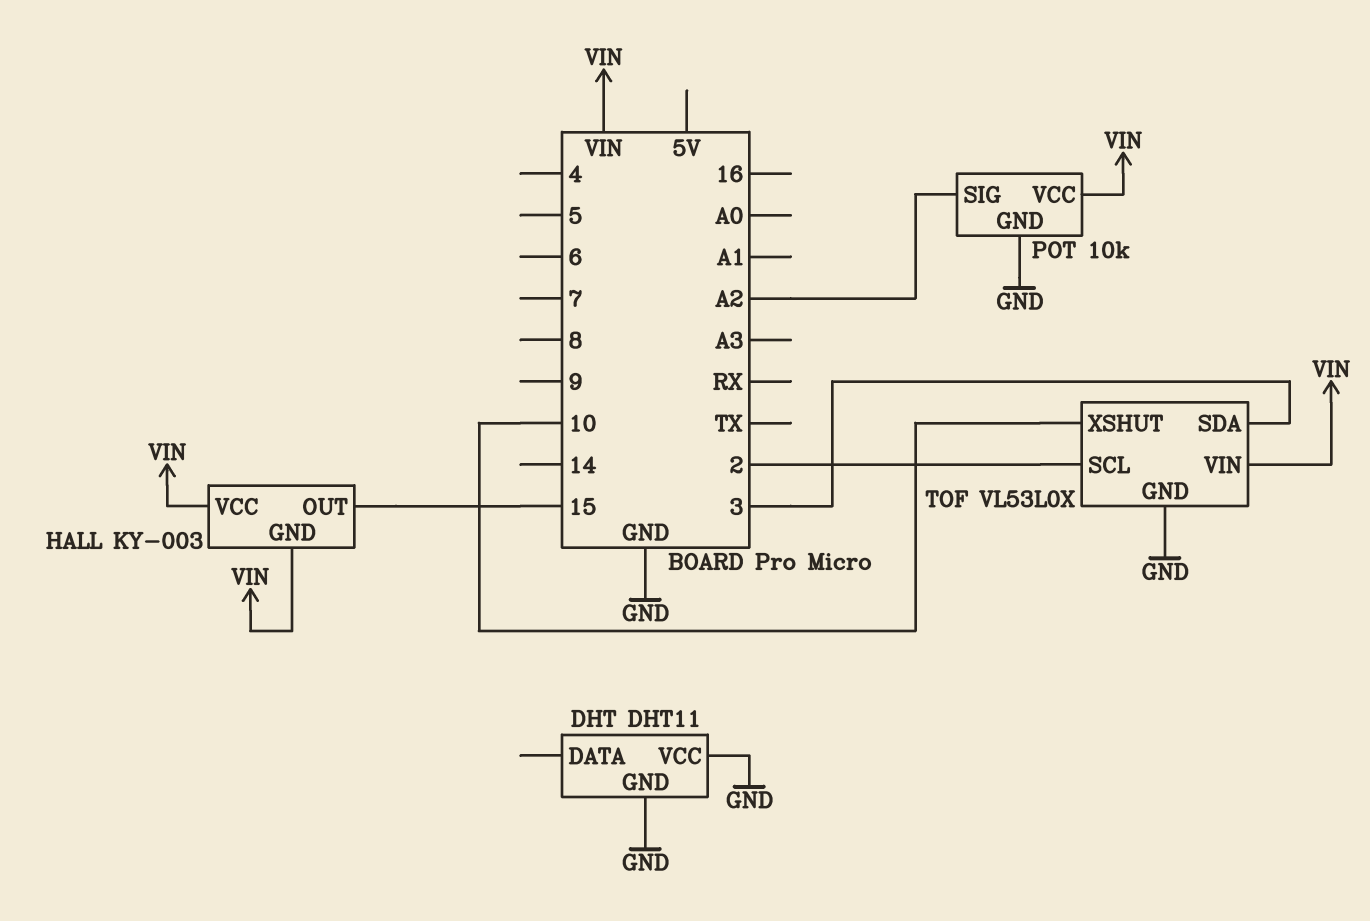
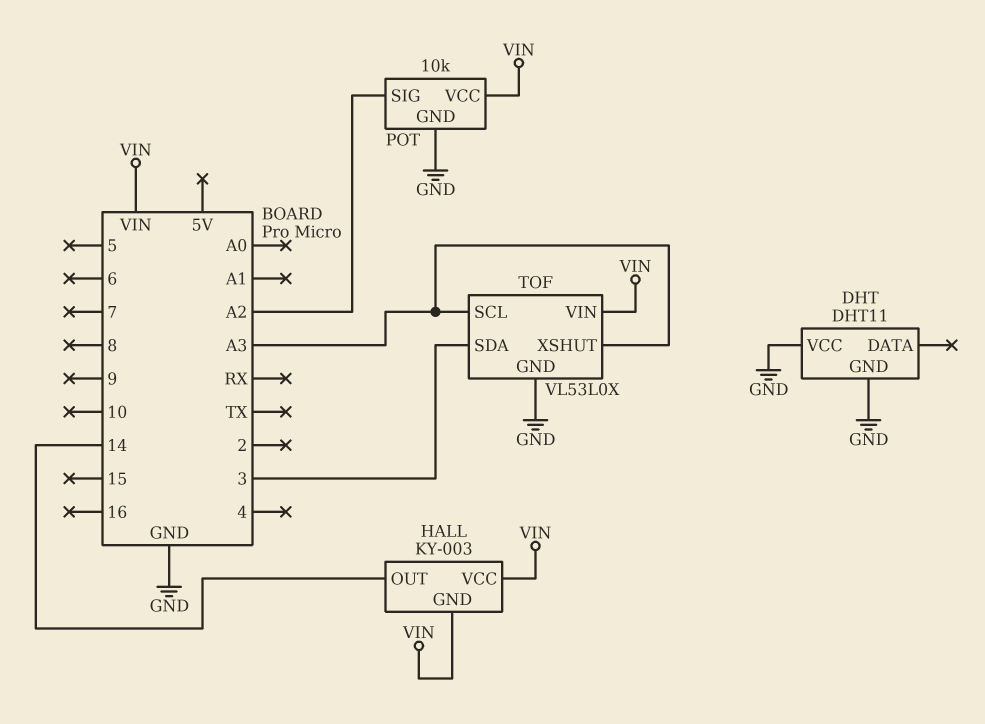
HALL pin OUT: 15 -> 14
TOF pin SCL: 2 -> A3
TOF pin XSHUT: 10 -> A3

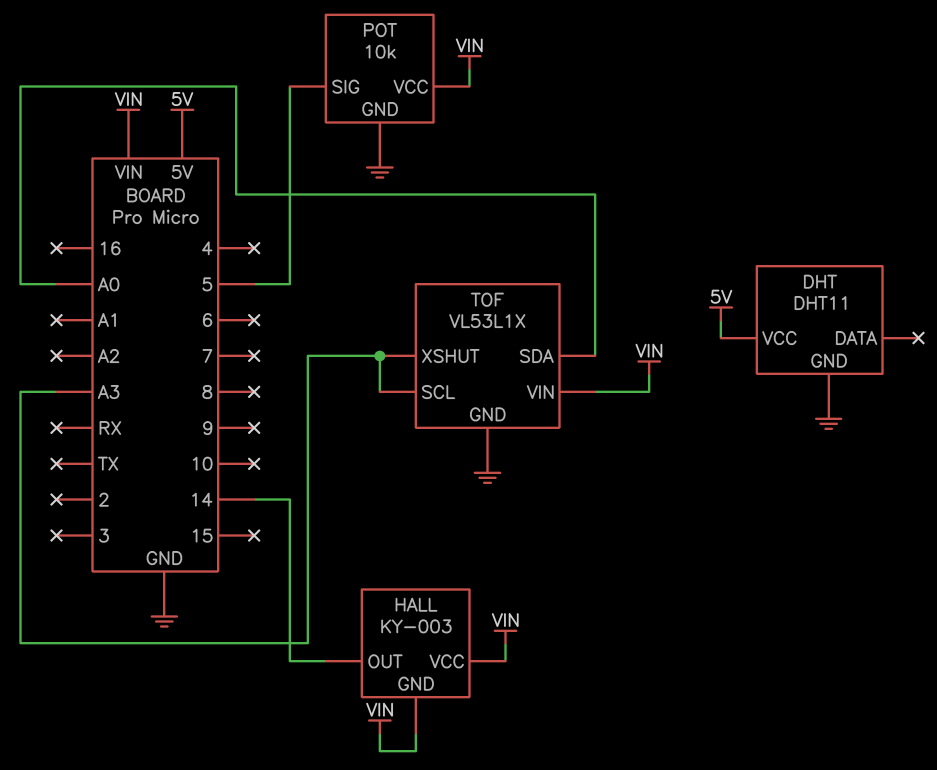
DHT pin VCC: GND -> 5V
POT pin SIG: A2 -> 5
TOF: VL53L0X -> VL53L1X
TOF pin SDA: 3 -> A0

